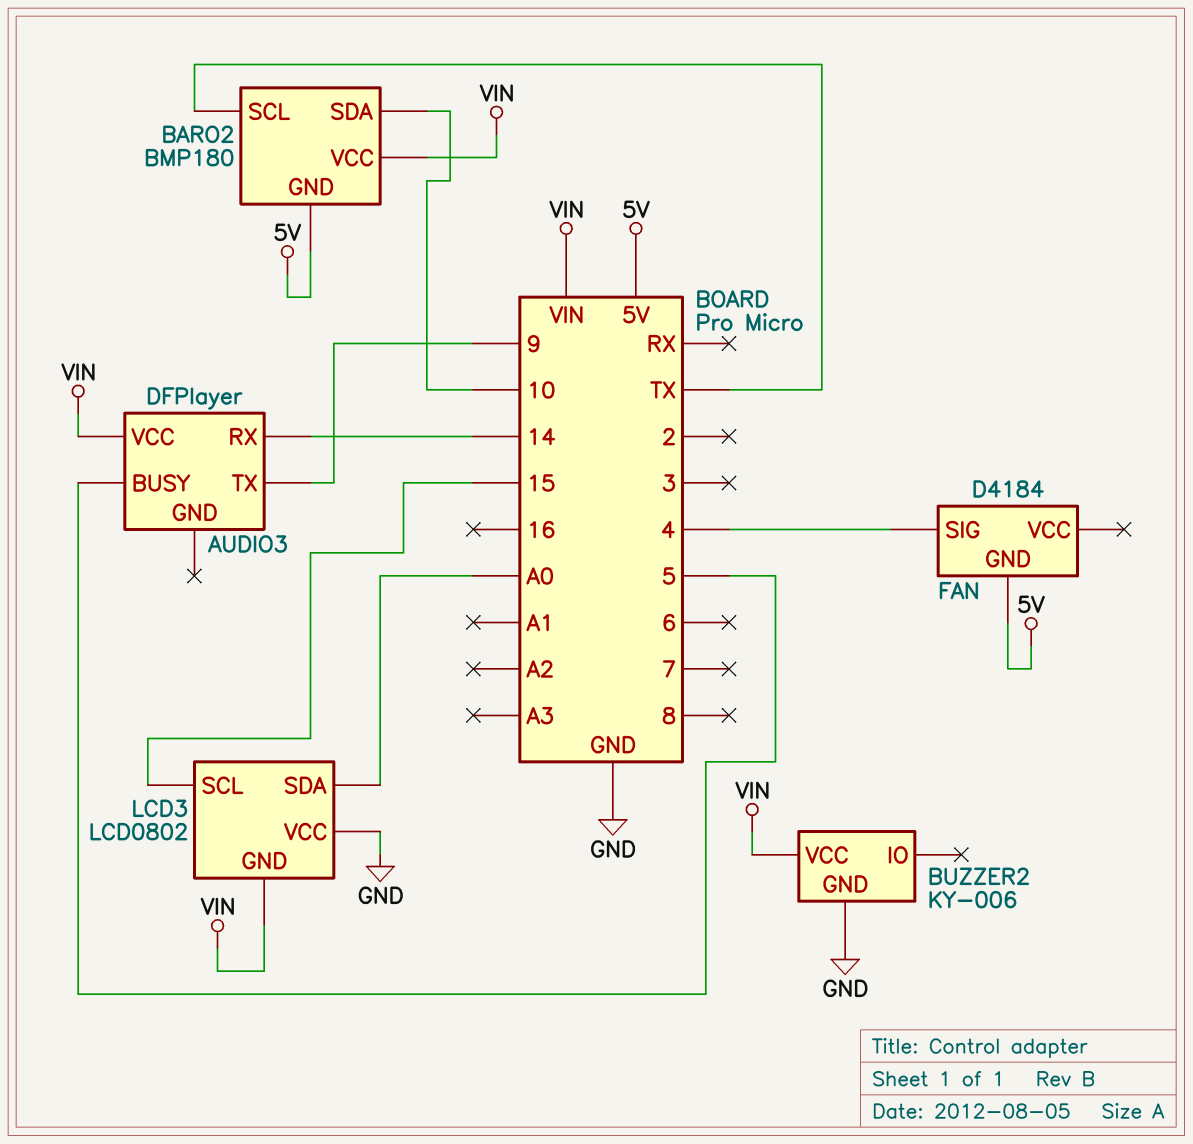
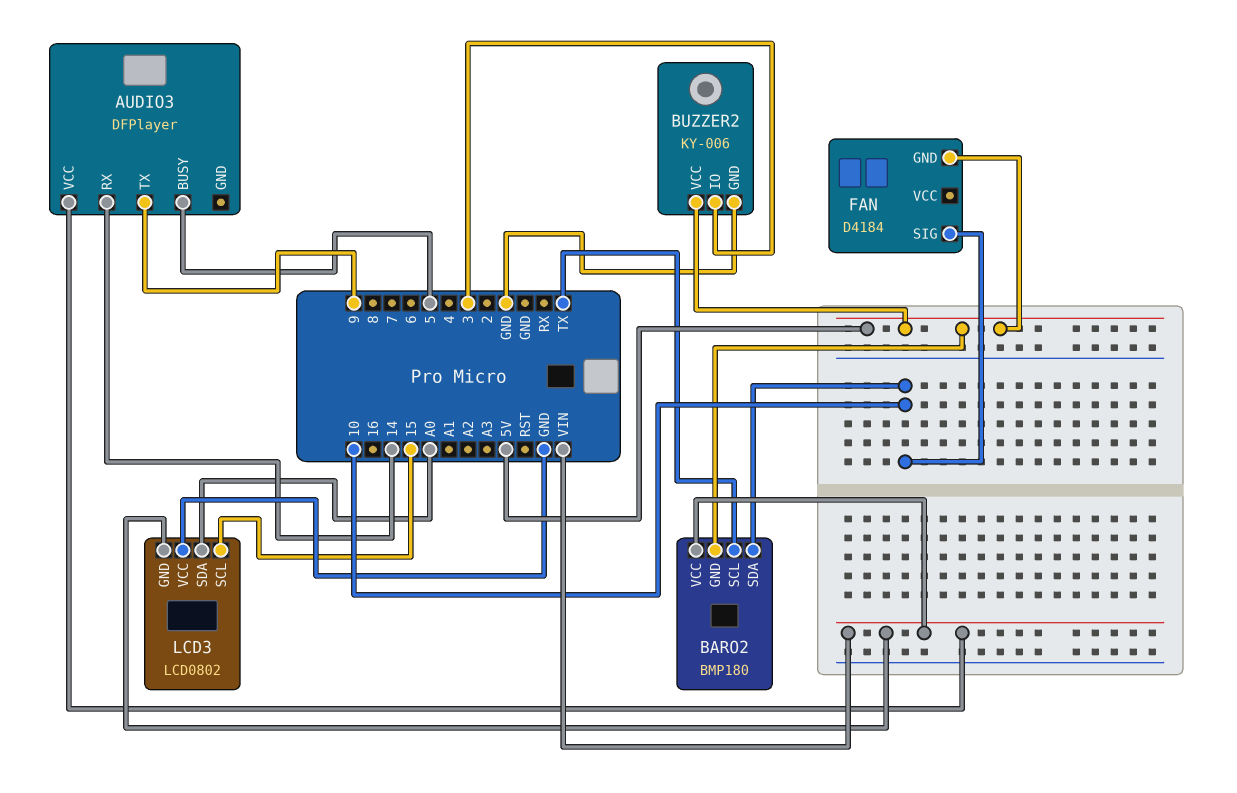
BUZZER2 pin IO: none -> 3
BUZZER2 pin VCC: VIN -> 5V
FAN pin SIG: 4 -> 10

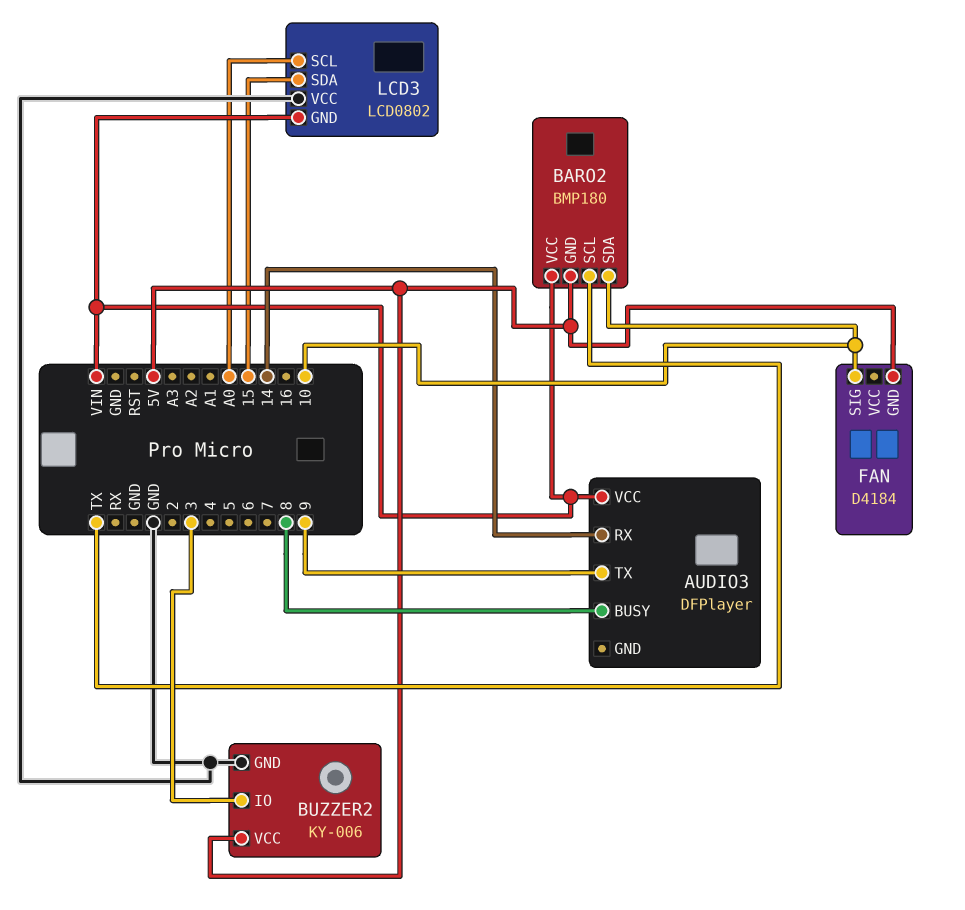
AUDIO3 pin BUSY: 5 -> 8
LCD3 pin SCL: 15 -> A0
LCD3 pin SDA: A0 -> 15

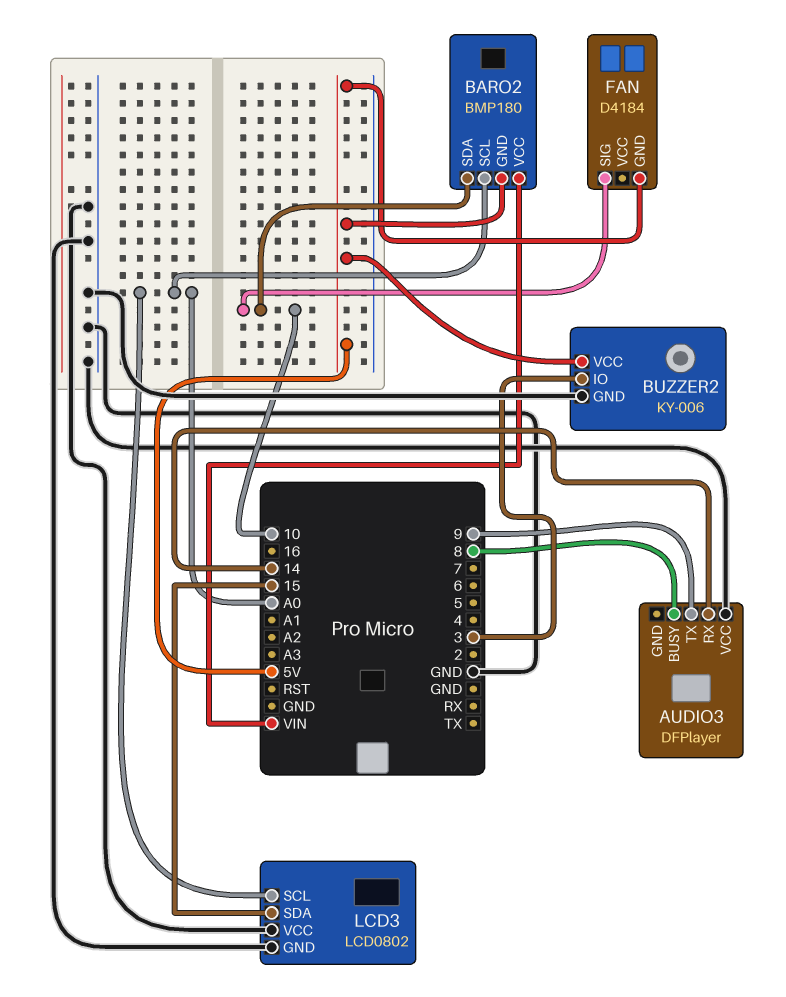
AUDIO3 pin VCC: VIN -> GND
BARO2 pin SCL: TX -> A0
LCD3 pin GND: VIN -> GND

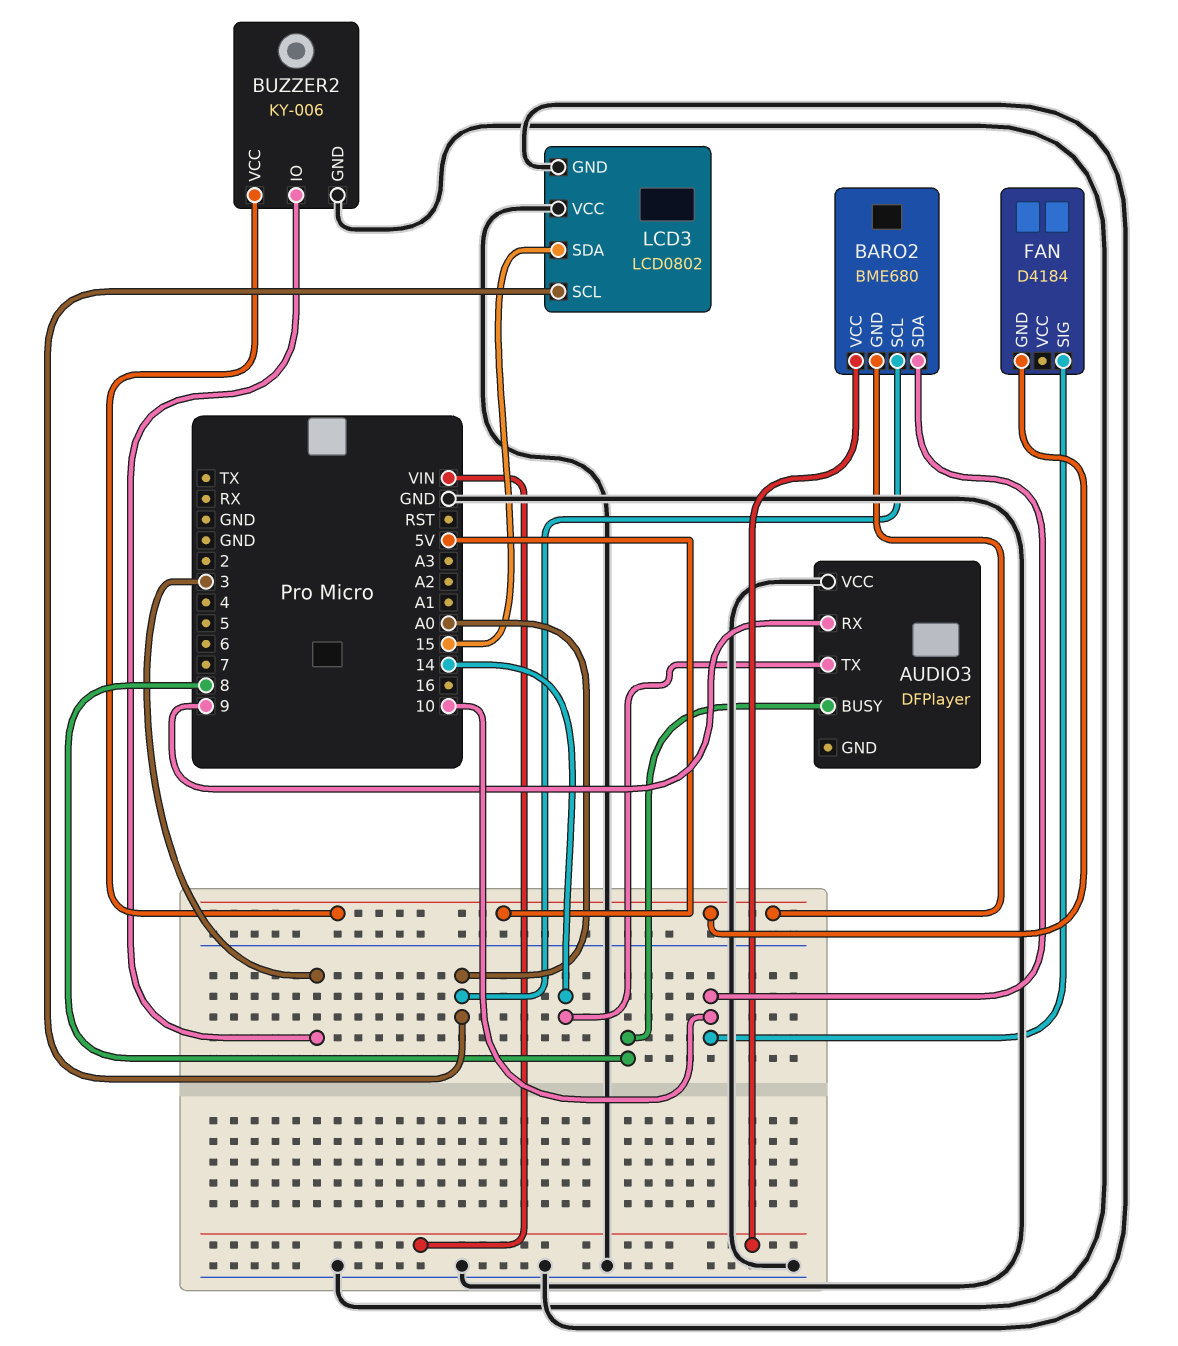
AUDIO3 pin RX: 14 -> 9
AUDIO3 pin TX: 9 -> 14
BARO2: BMP180 -> BME680

